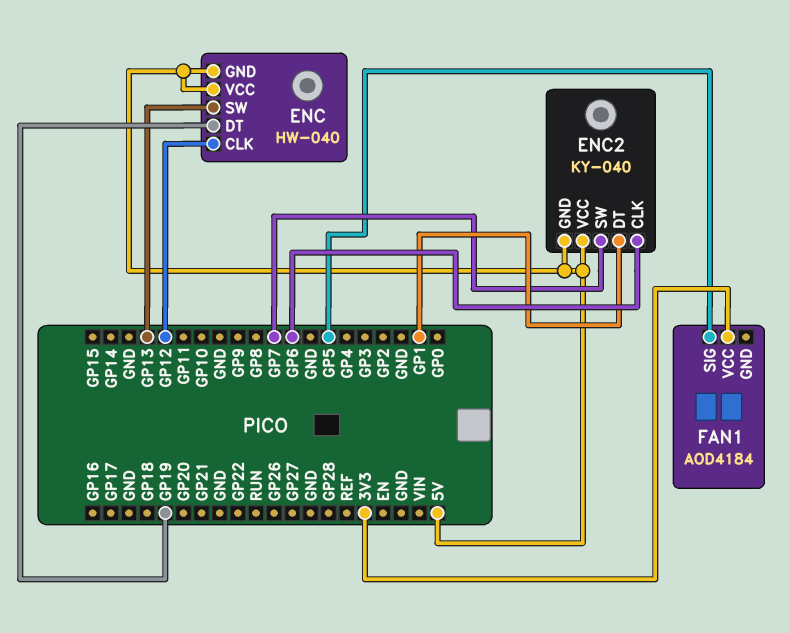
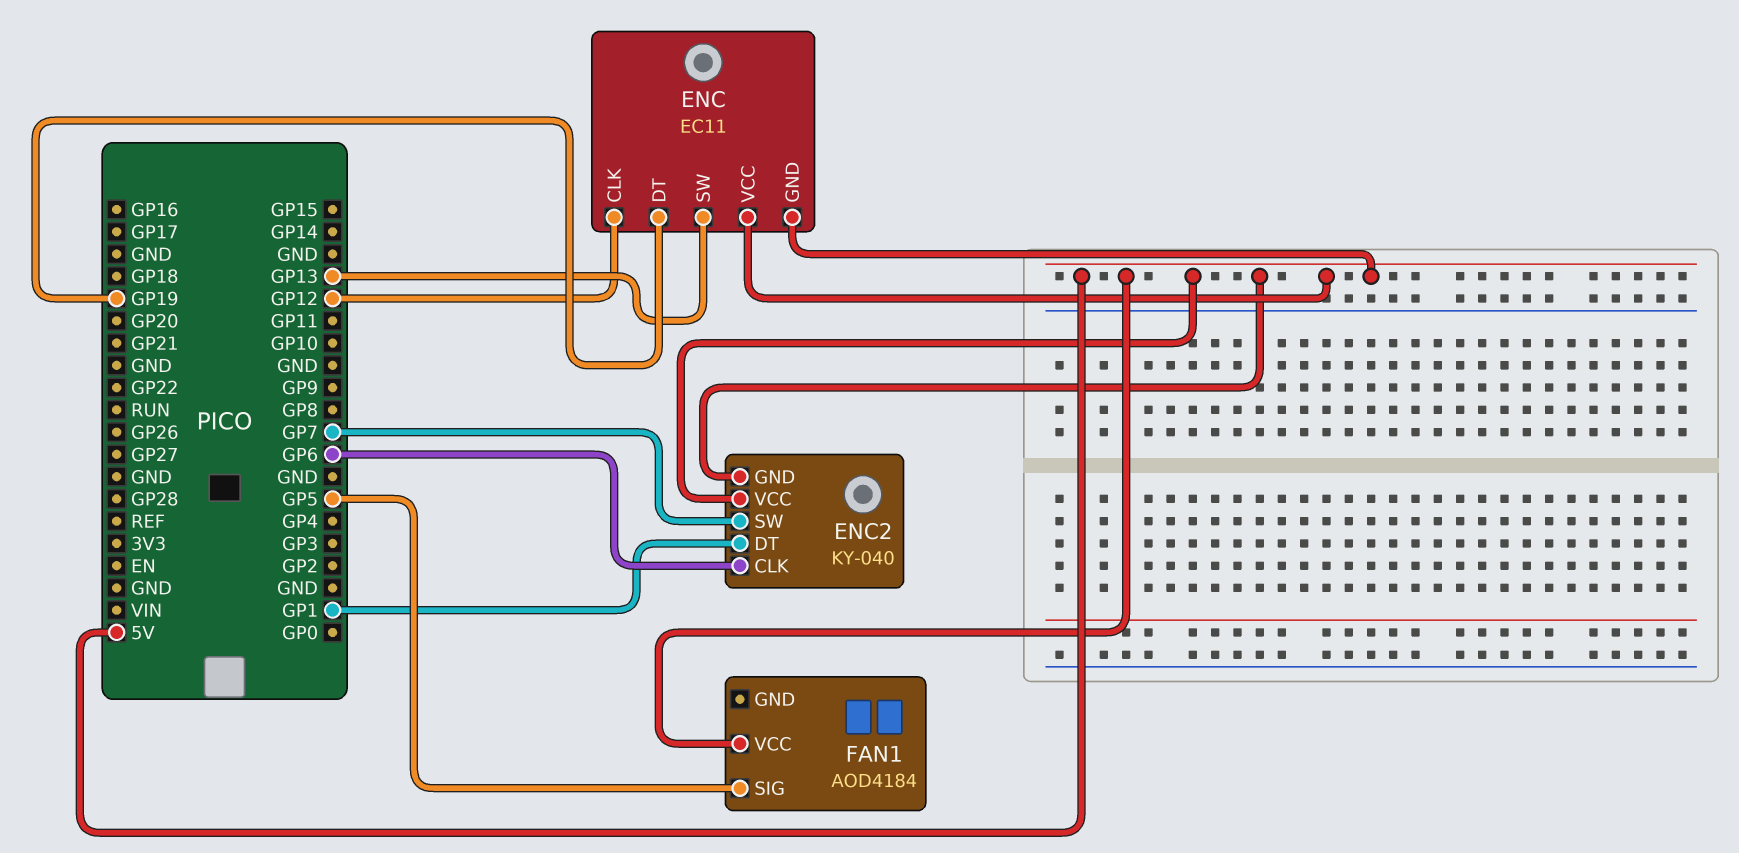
ENC: HW-040 -> EC11
FAN1 pin VCC: 3V3 -> 5V

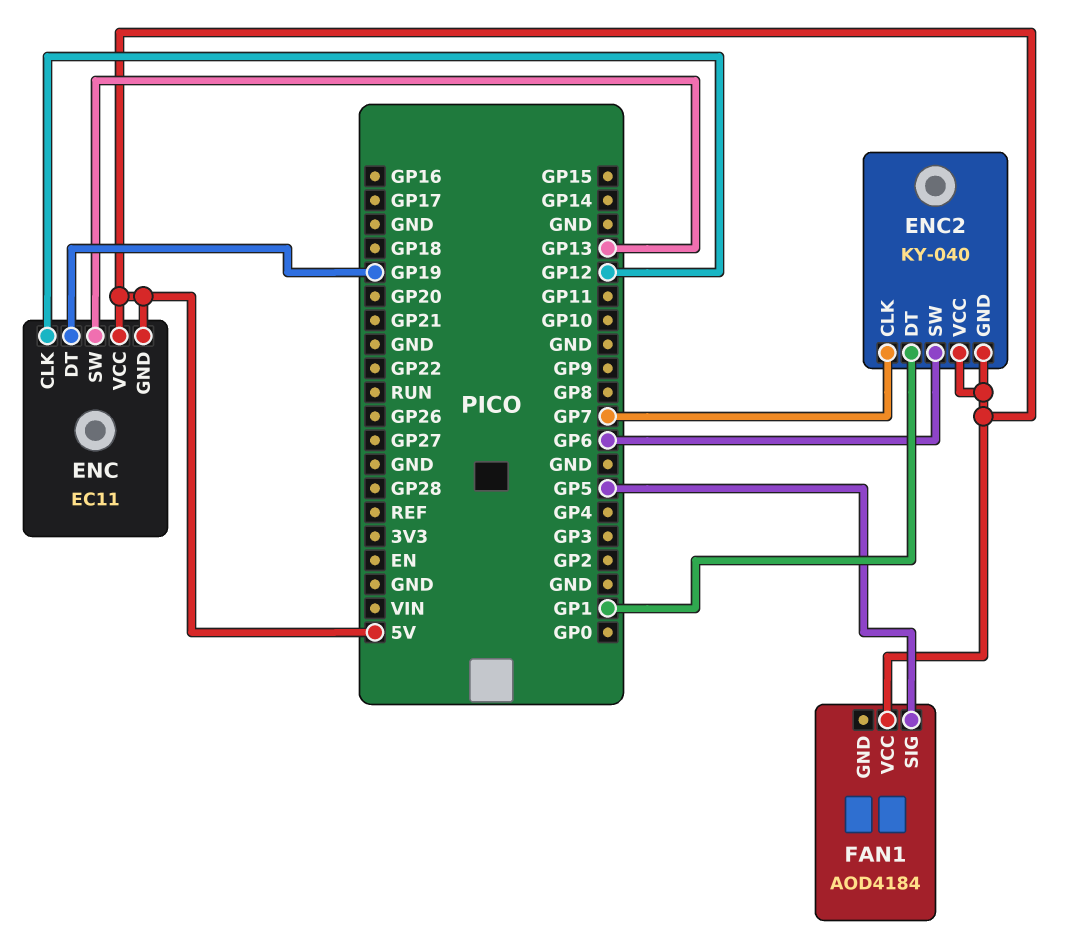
ENC2 pin CLK: GP6 -> GP7
ENC2 pin SW: GP7 -> GP6

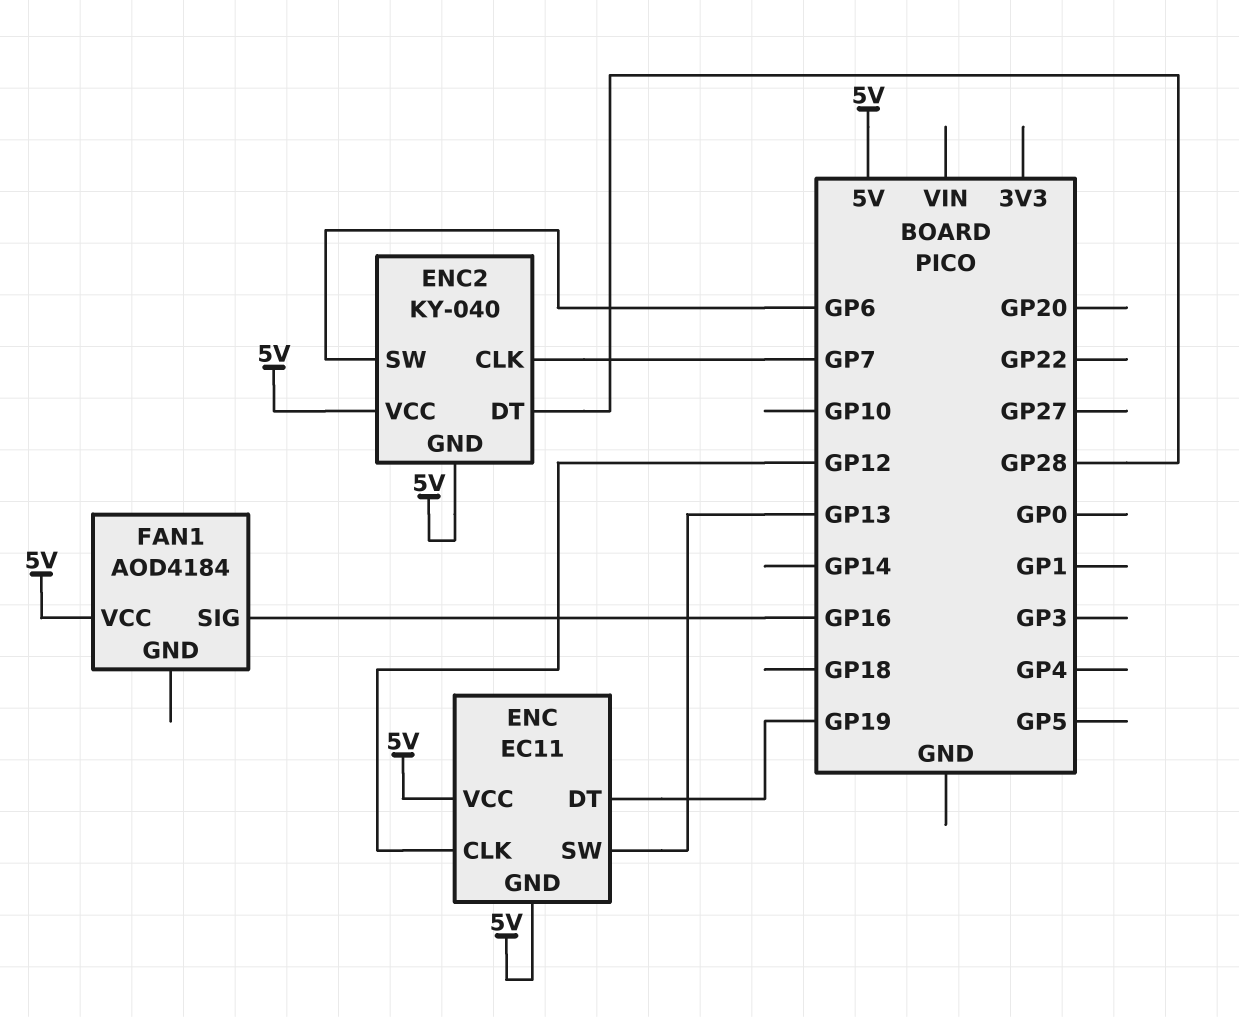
ENC2 pin DT: GP1 -> GP28
FAN1 pin SIG: GP5 -> GP16

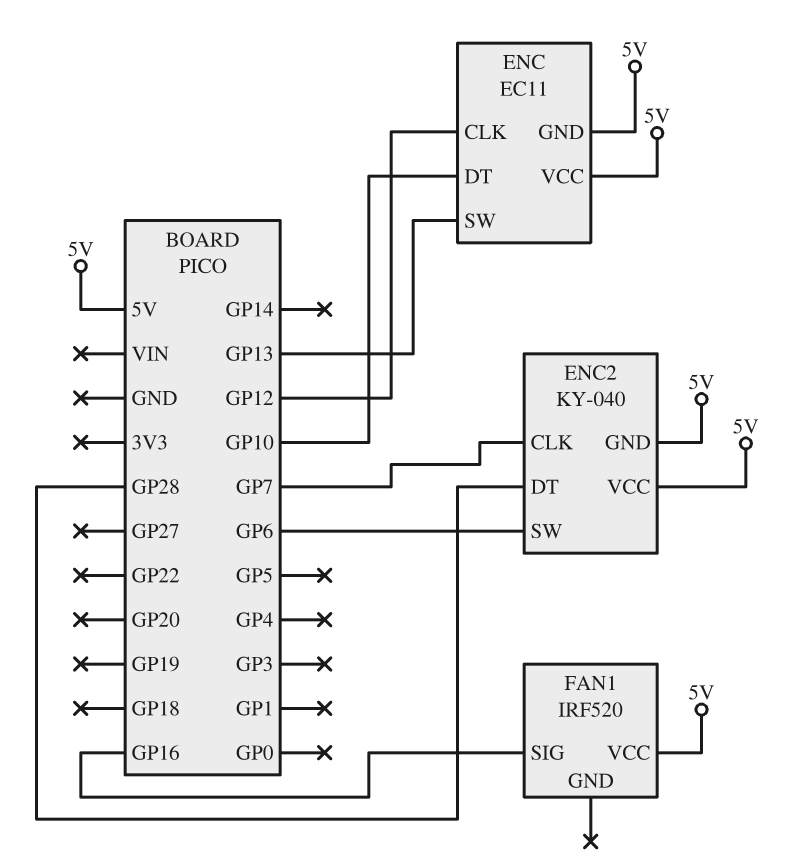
ENC pin DT: GP19 -> GP10
FAN1: AOD4184 -> IRF520

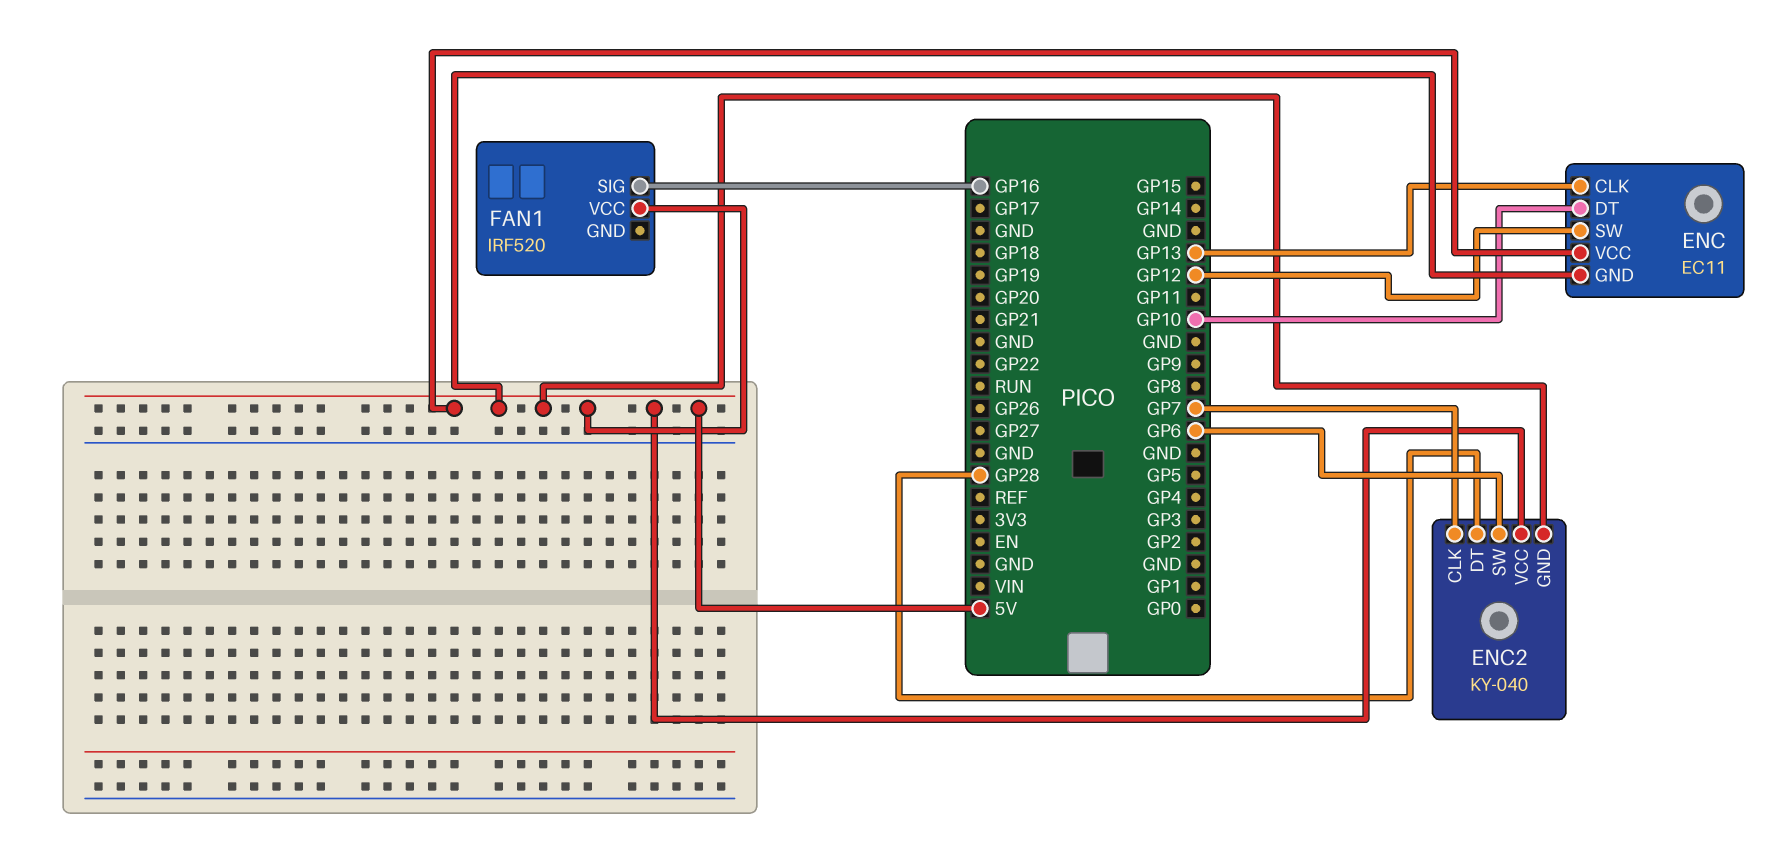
ENC pin CLK: GP12 -> GP13
ENC pin SW: GP13 -> GP12

